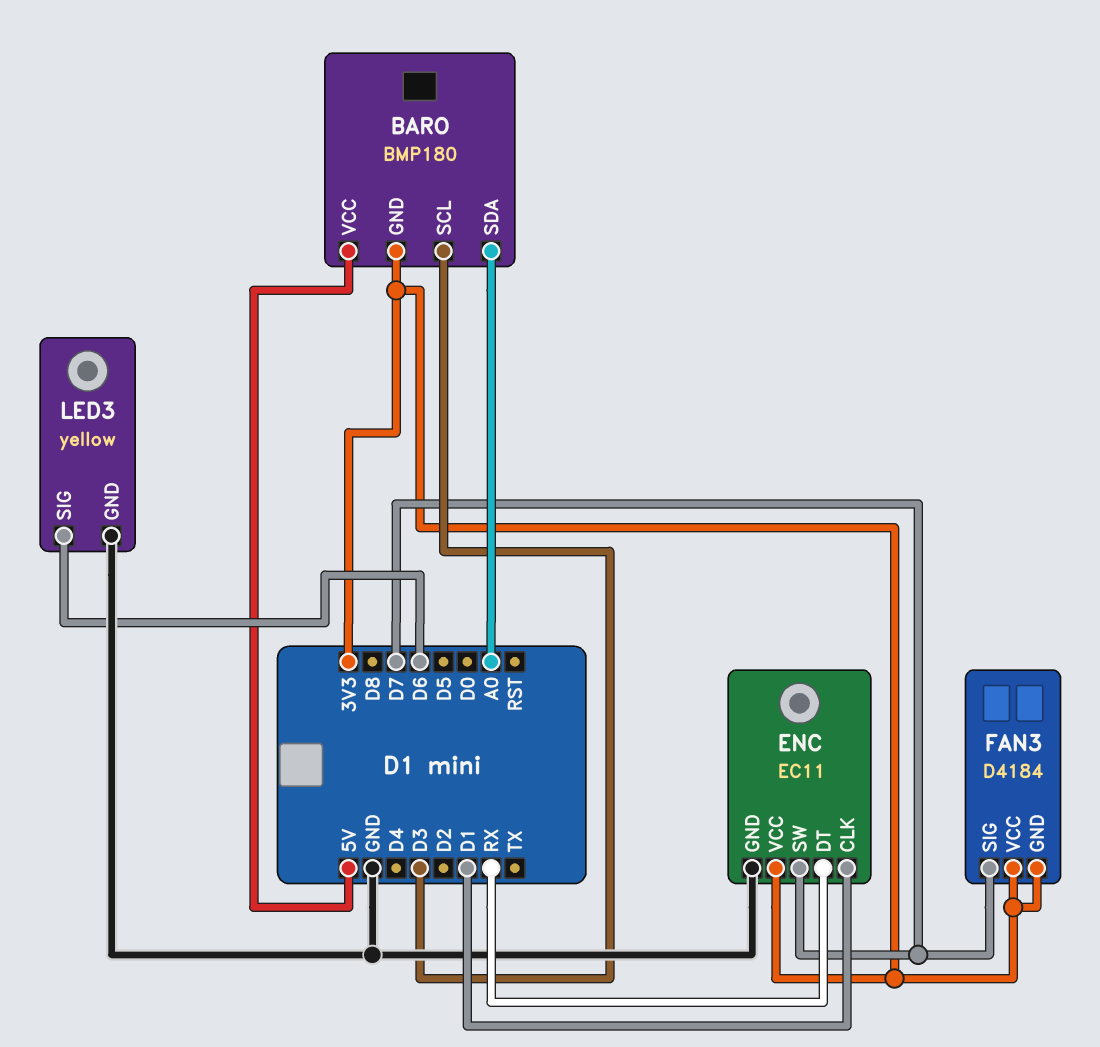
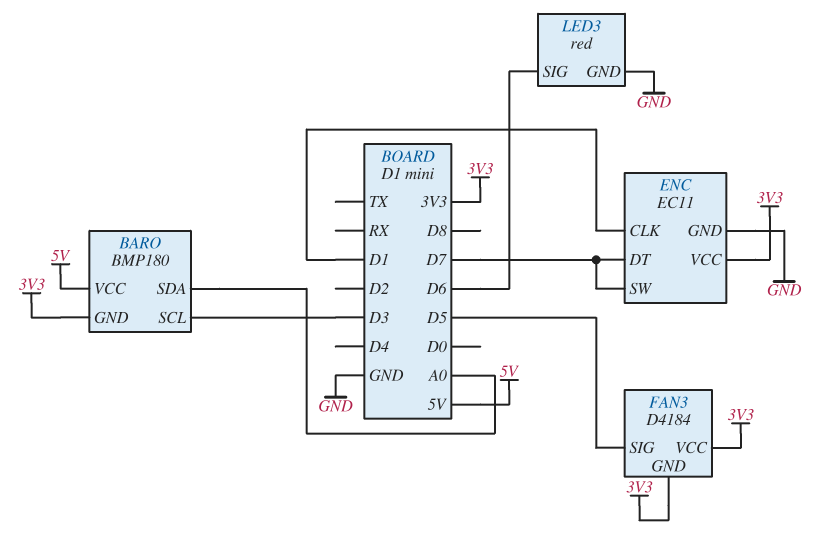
ENC pin DT: RX -> D7
FAN3 pin SIG: D7 -> D5
LED3: yellow -> red

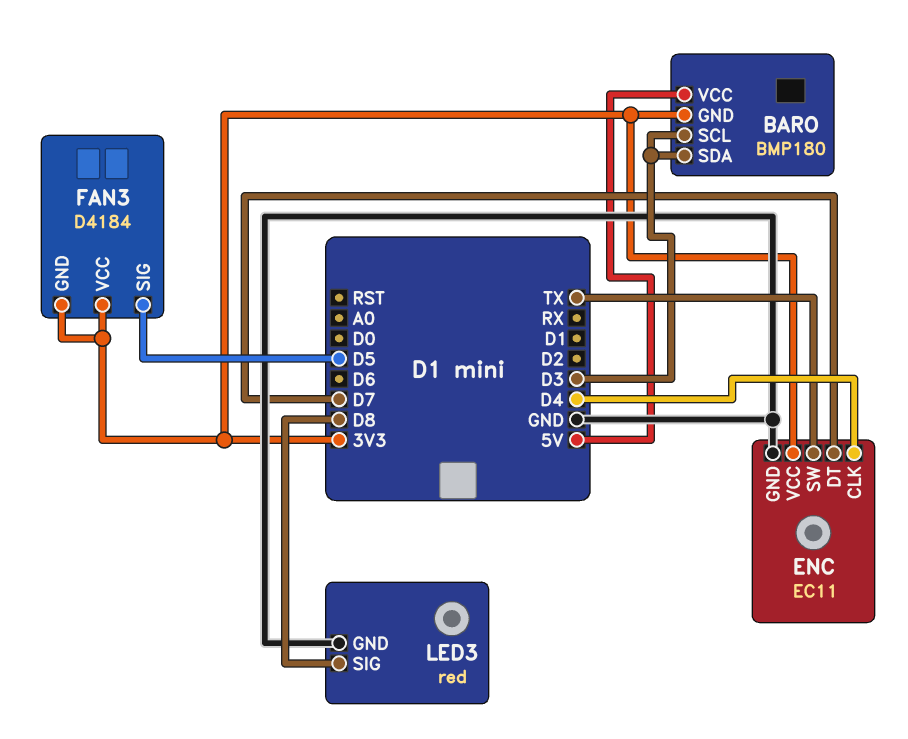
BARO pin SDA: A0 -> D3
ENC pin CLK: D1 -> D4
ENC pin SW: D7 -> TX
LED3 pin SIG: D6 -> D8

